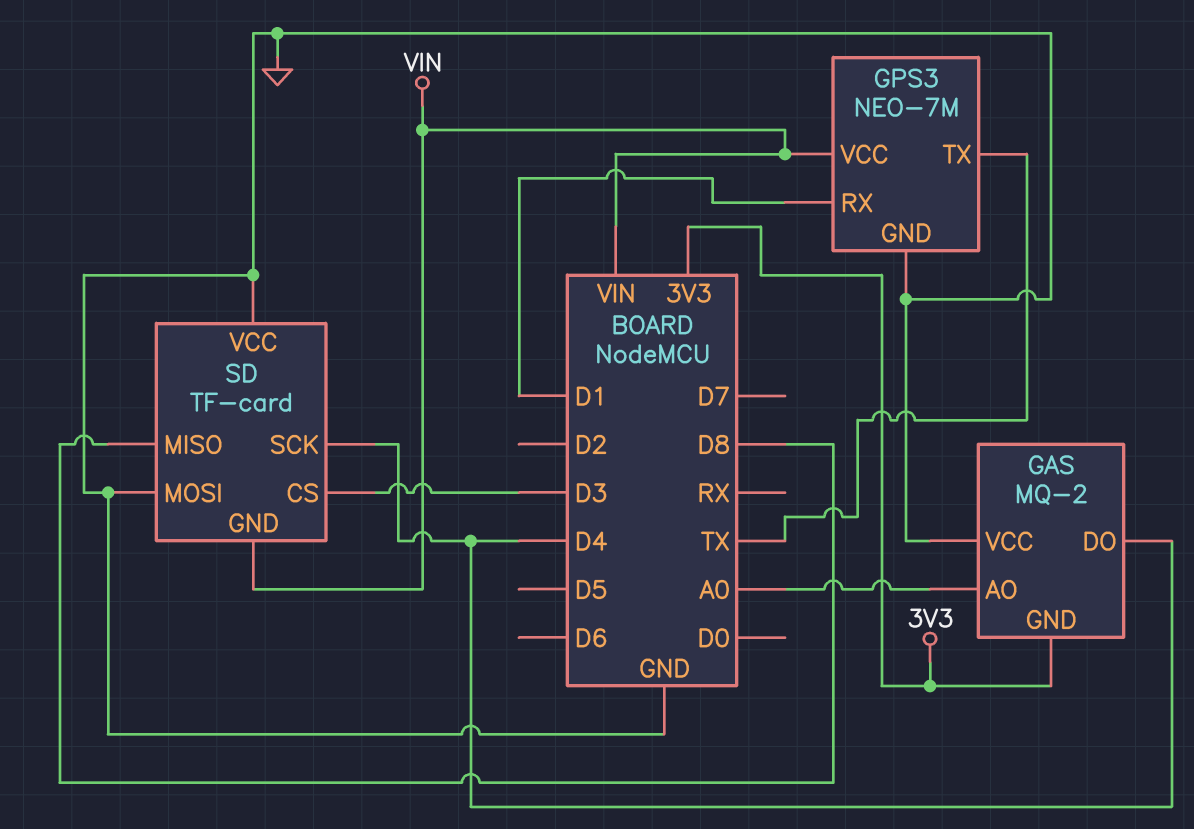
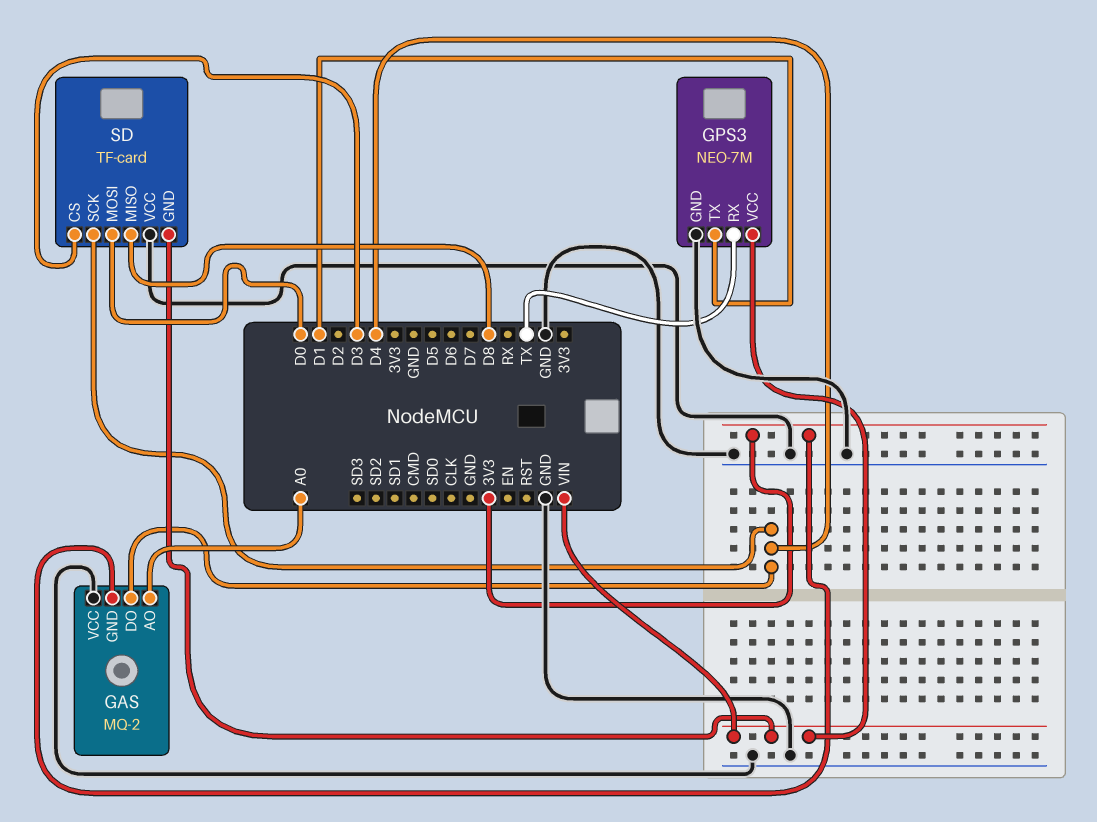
GPS3 pin RX: D1 -> TX
GPS3 pin TX: TX -> D1
SD pin MOSI: GND -> D0

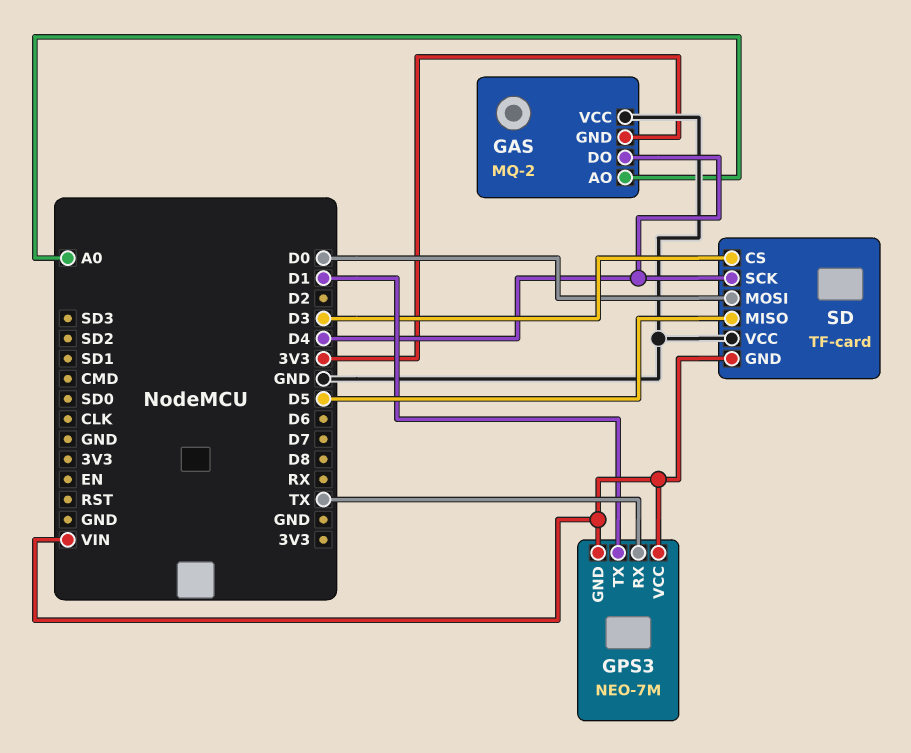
GPS3 pin GND: GND -> VIN
SD pin MISO: D8 -> D5

